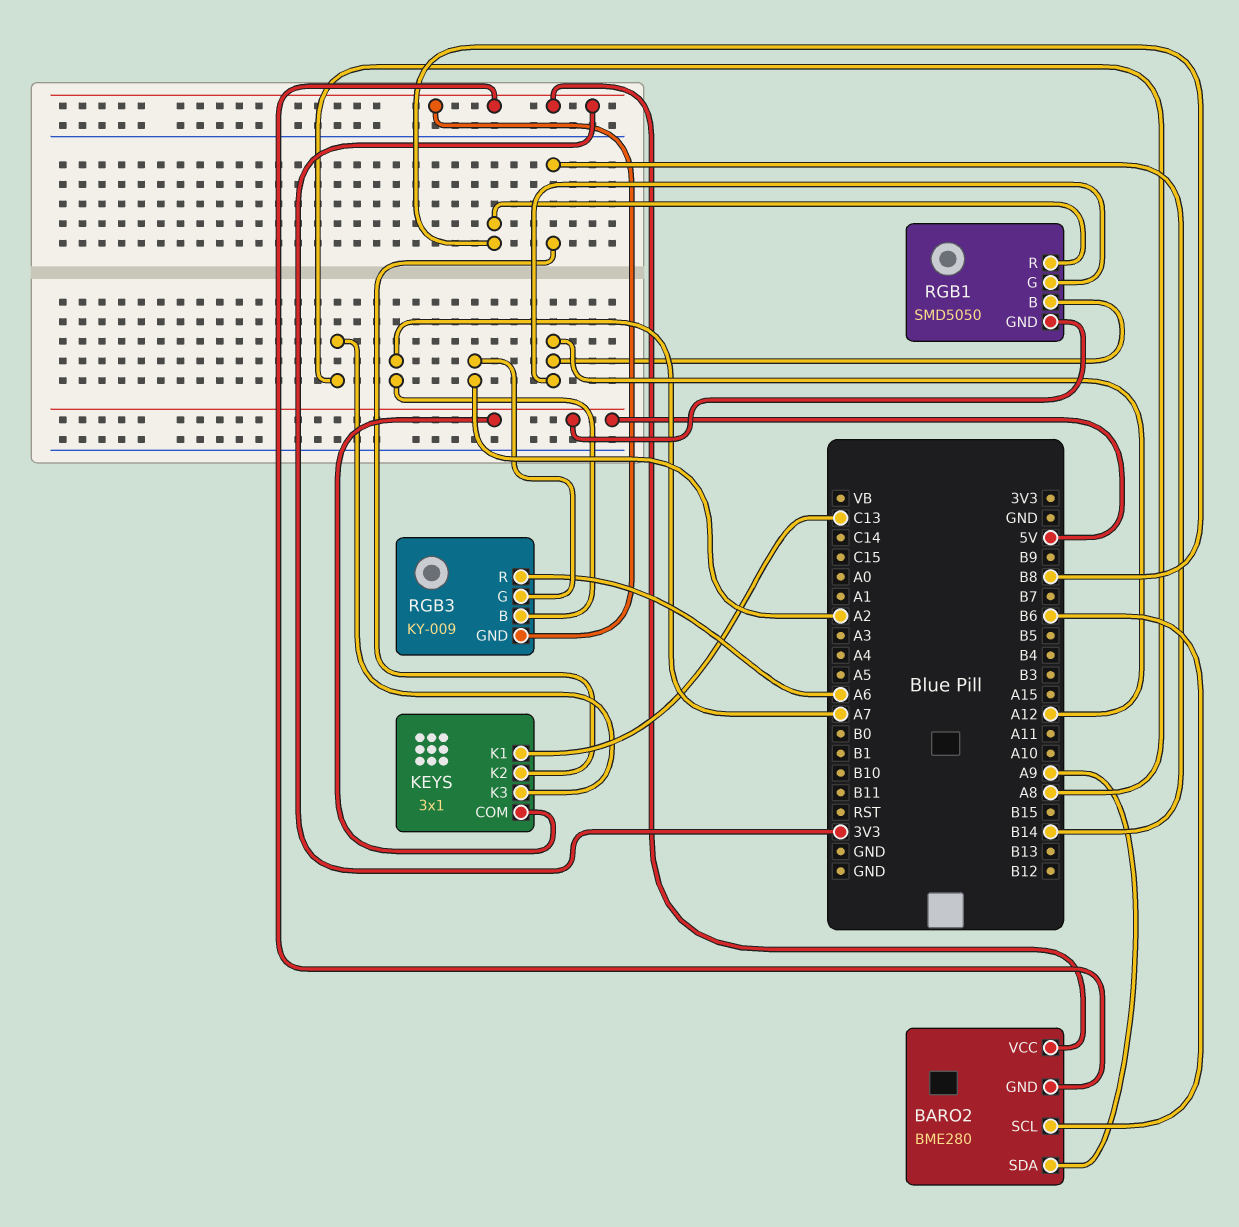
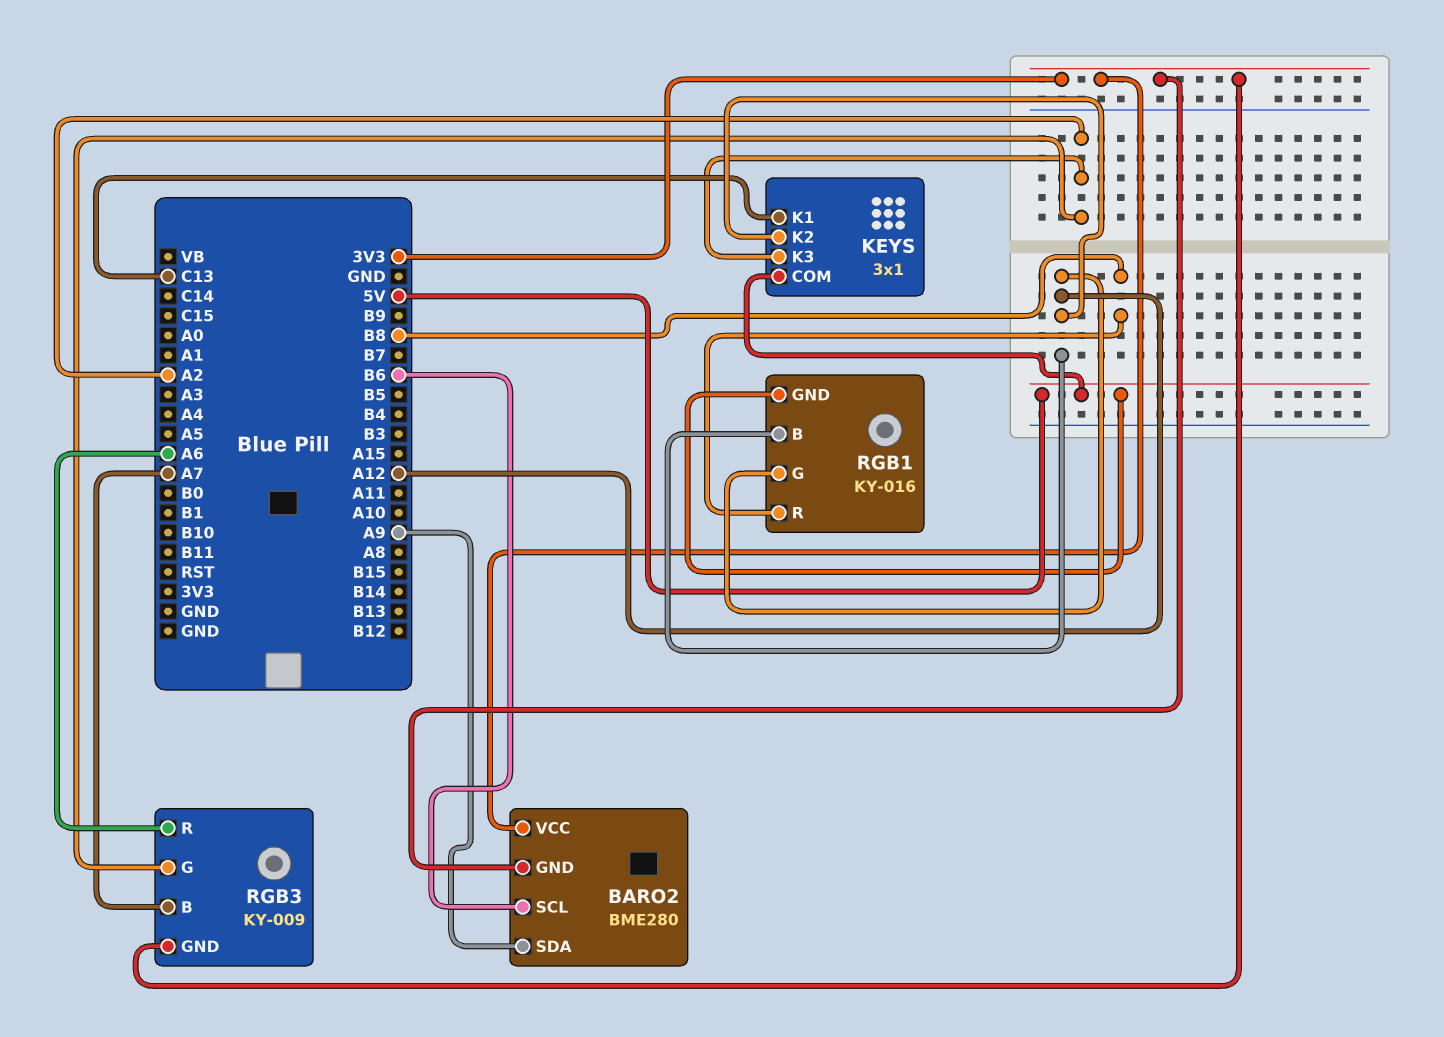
KEYS pin K2: B14 -> A12
KEYS pin K3: A8 -> A2
RGB1: SMD5050 -> KY-016

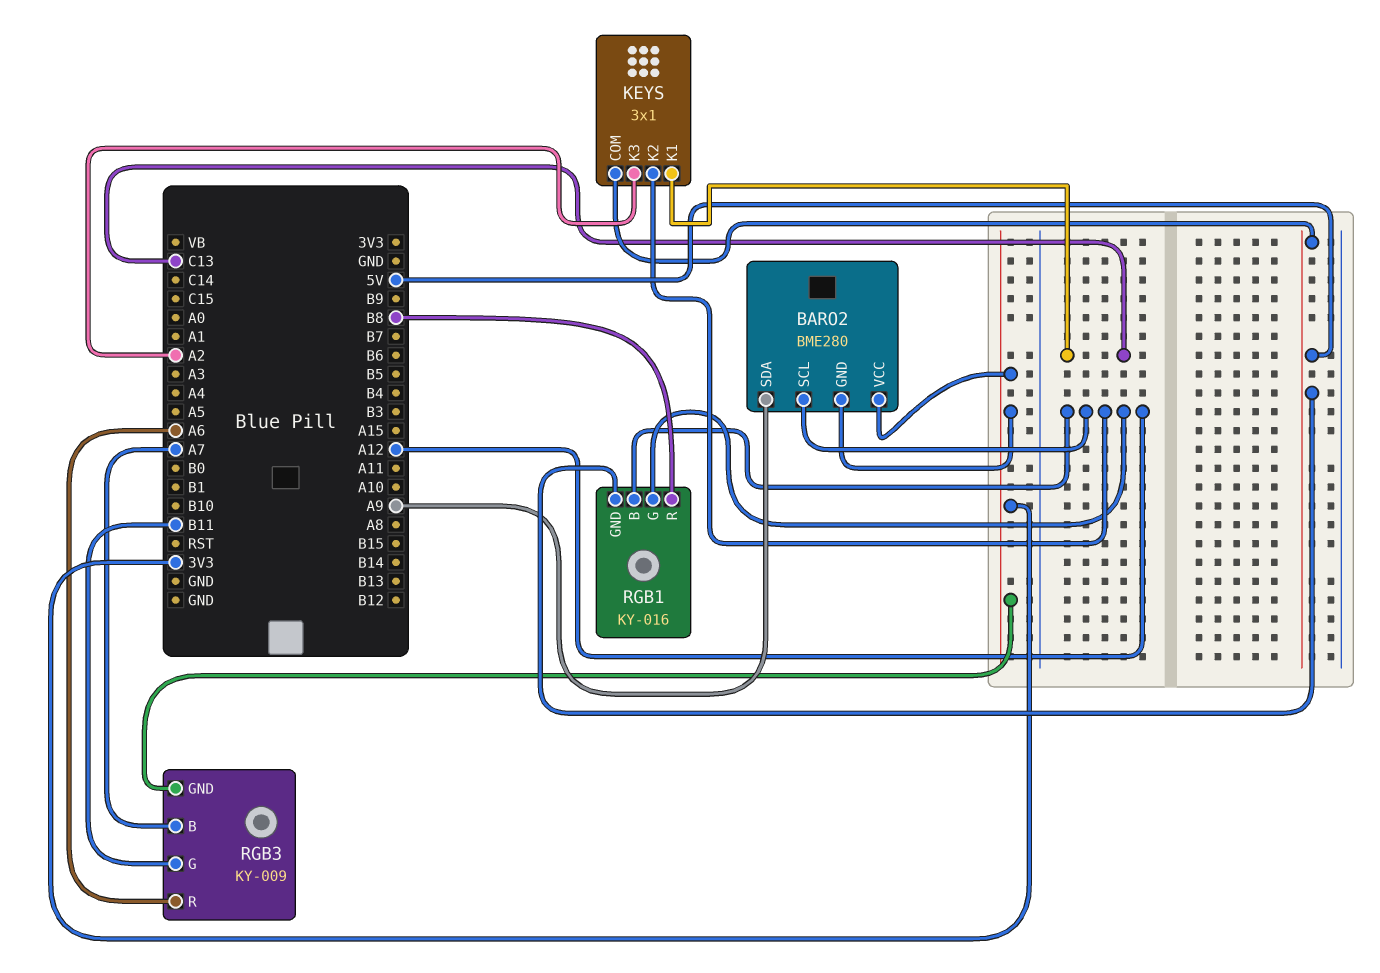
BARO2 pin SCL: B6 -> A12
RGB3 pin G: A2 -> B11

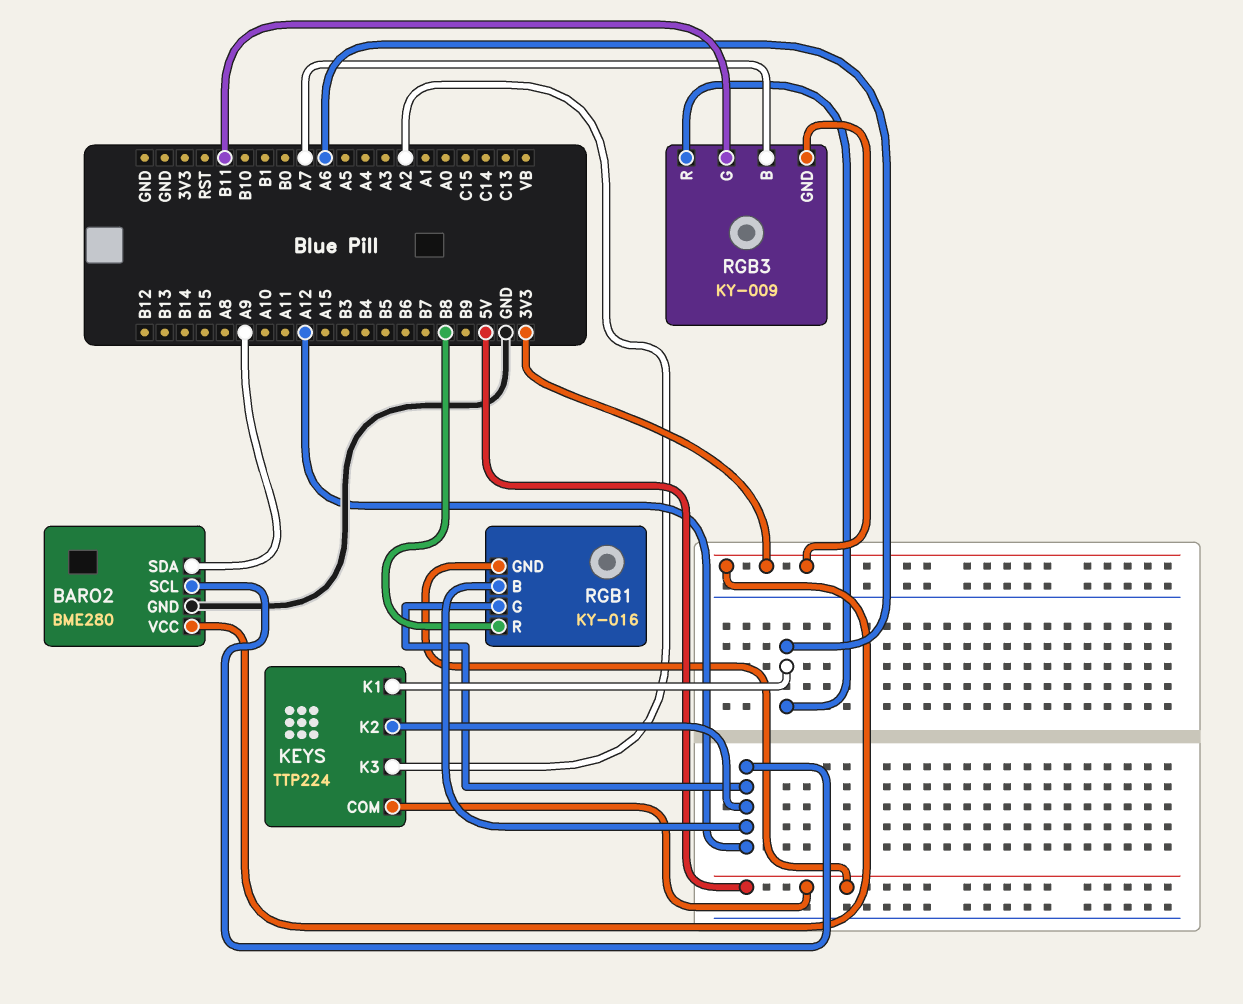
BARO2 pin GND: 3V3 -> GND
KEYS: 3x1 -> TTP224
KEYS pin K1: C13 -> A6

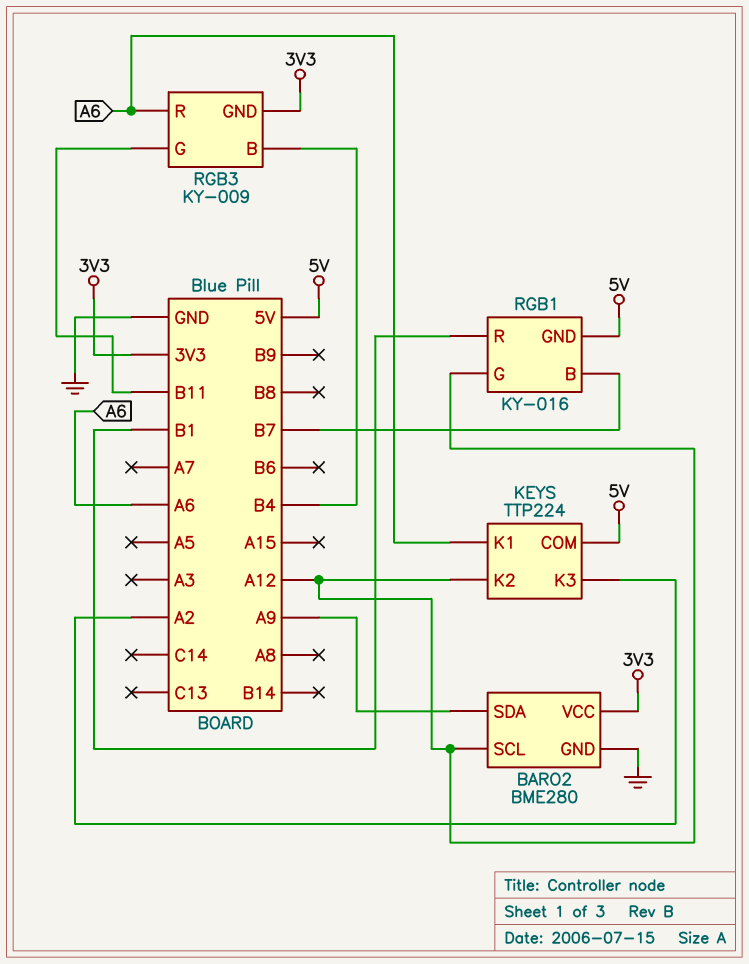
RGB1 pin B: A12 -> B7
RGB1 pin R: B8 -> B1
RGB3 pin B: A7 -> B4

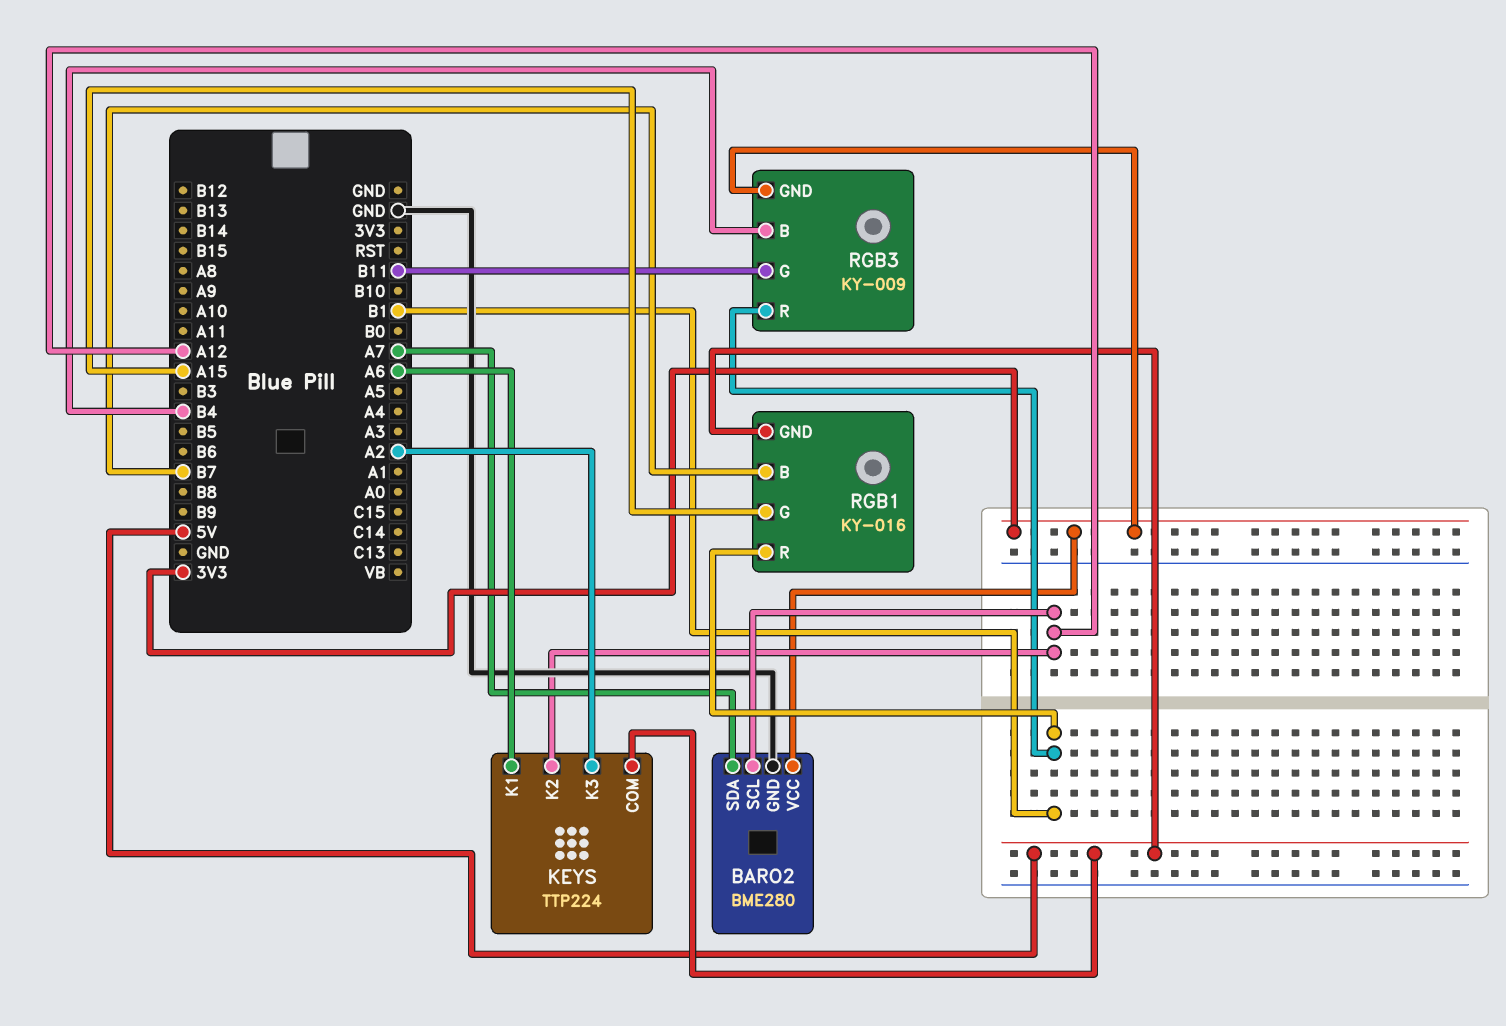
BARO2 pin SDA: A9 -> A7
RGB1 pin G: A12 -> A15
RGB3 pin R: A6 -> B1

